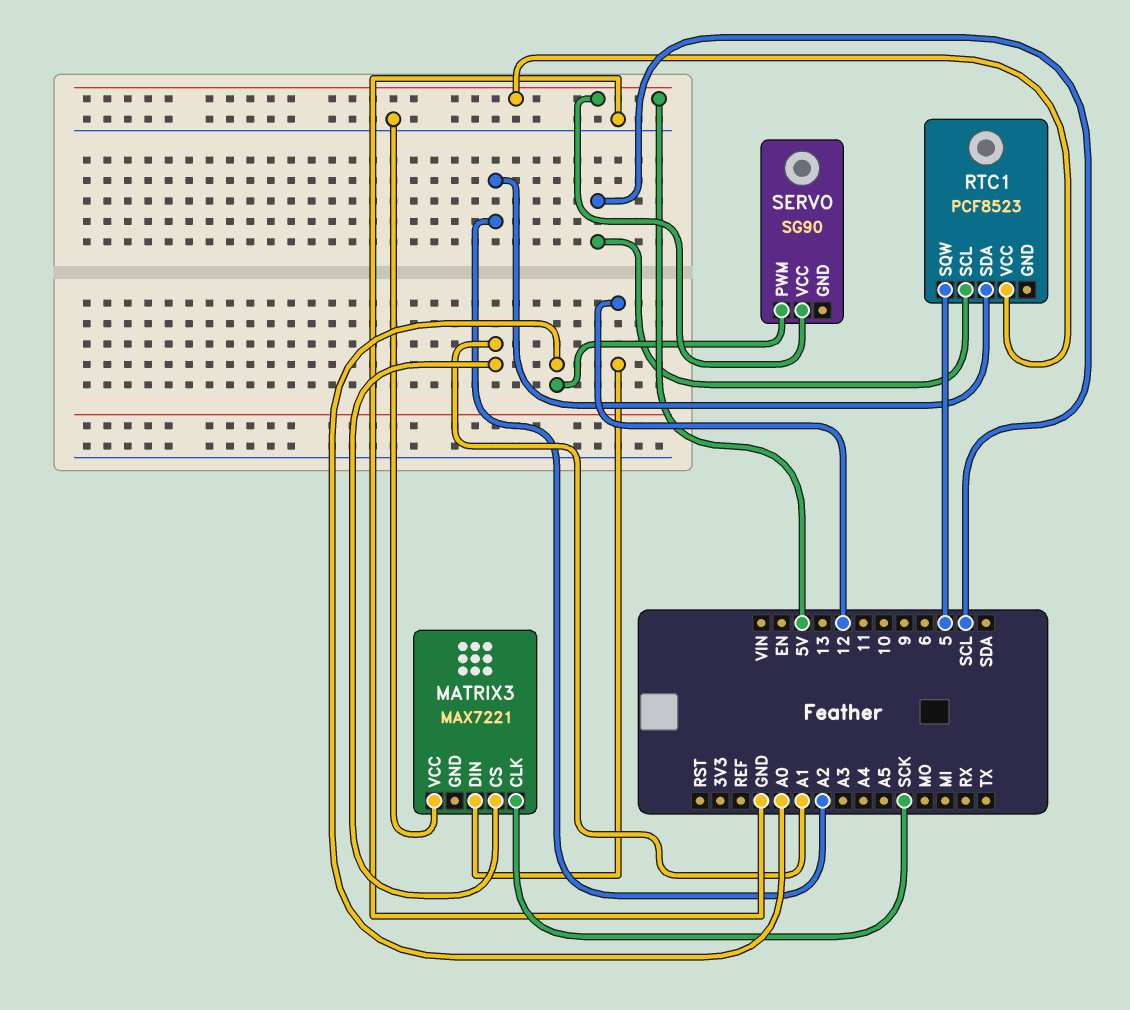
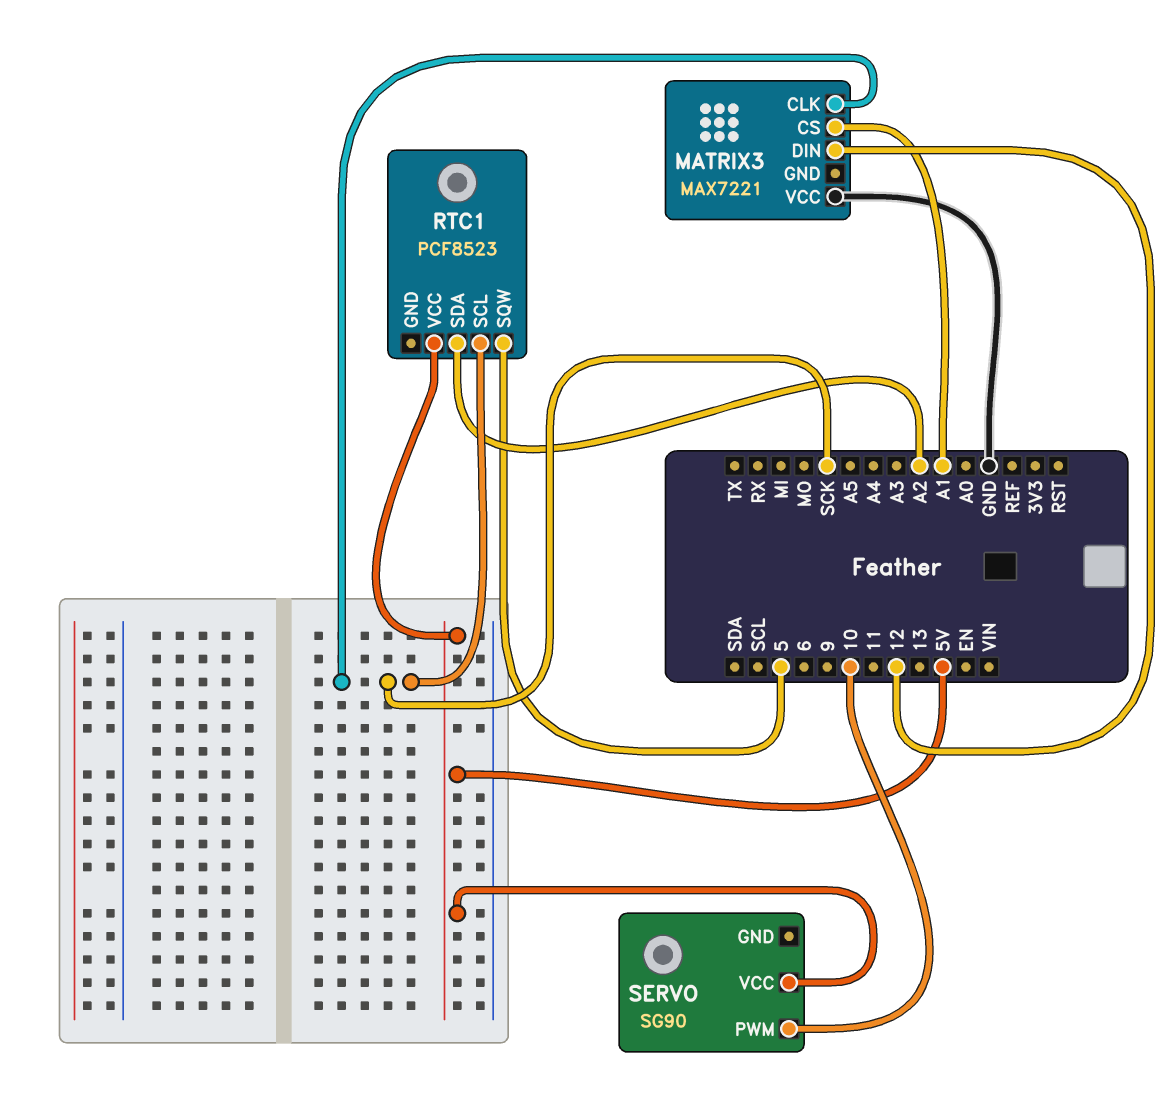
RTC1 pin SCL: SCL -> SCK
SERVO pin PWM: A0 -> 10

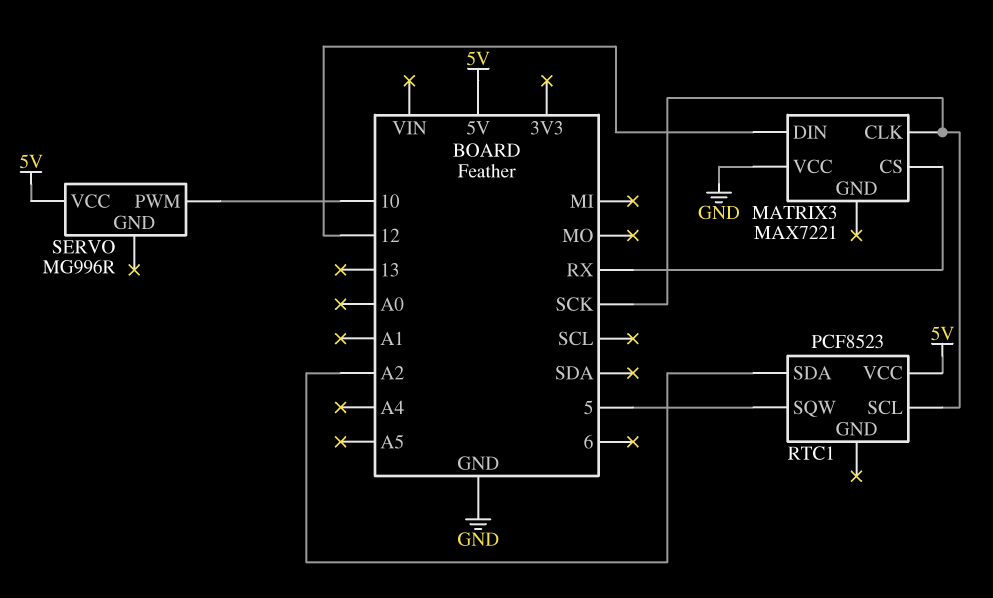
MATRIX3 pin CS: A1 -> RX
SERVO: SG90 -> MG996R

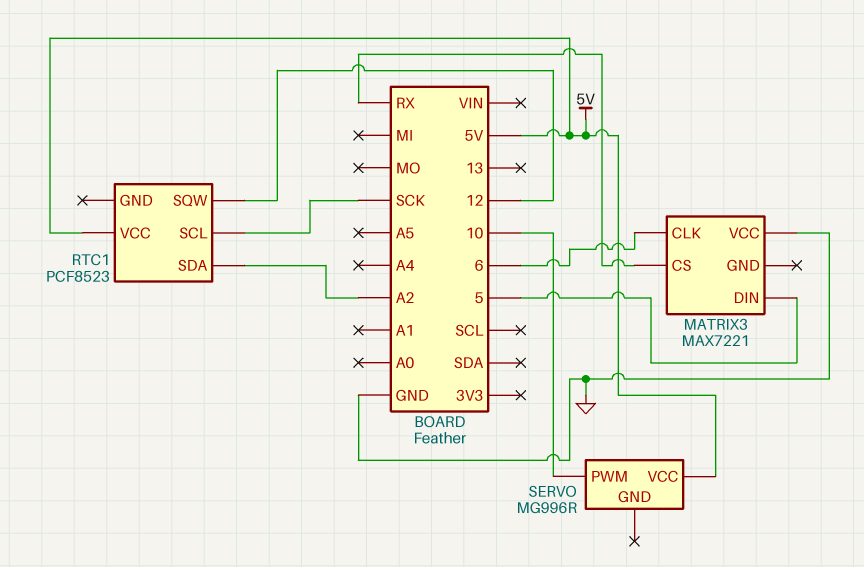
MATRIX3 pin CLK: SCK -> 6
MATRIX3 pin DIN: 12 -> 5
RTC1 pin SQW: 5 -> 12

